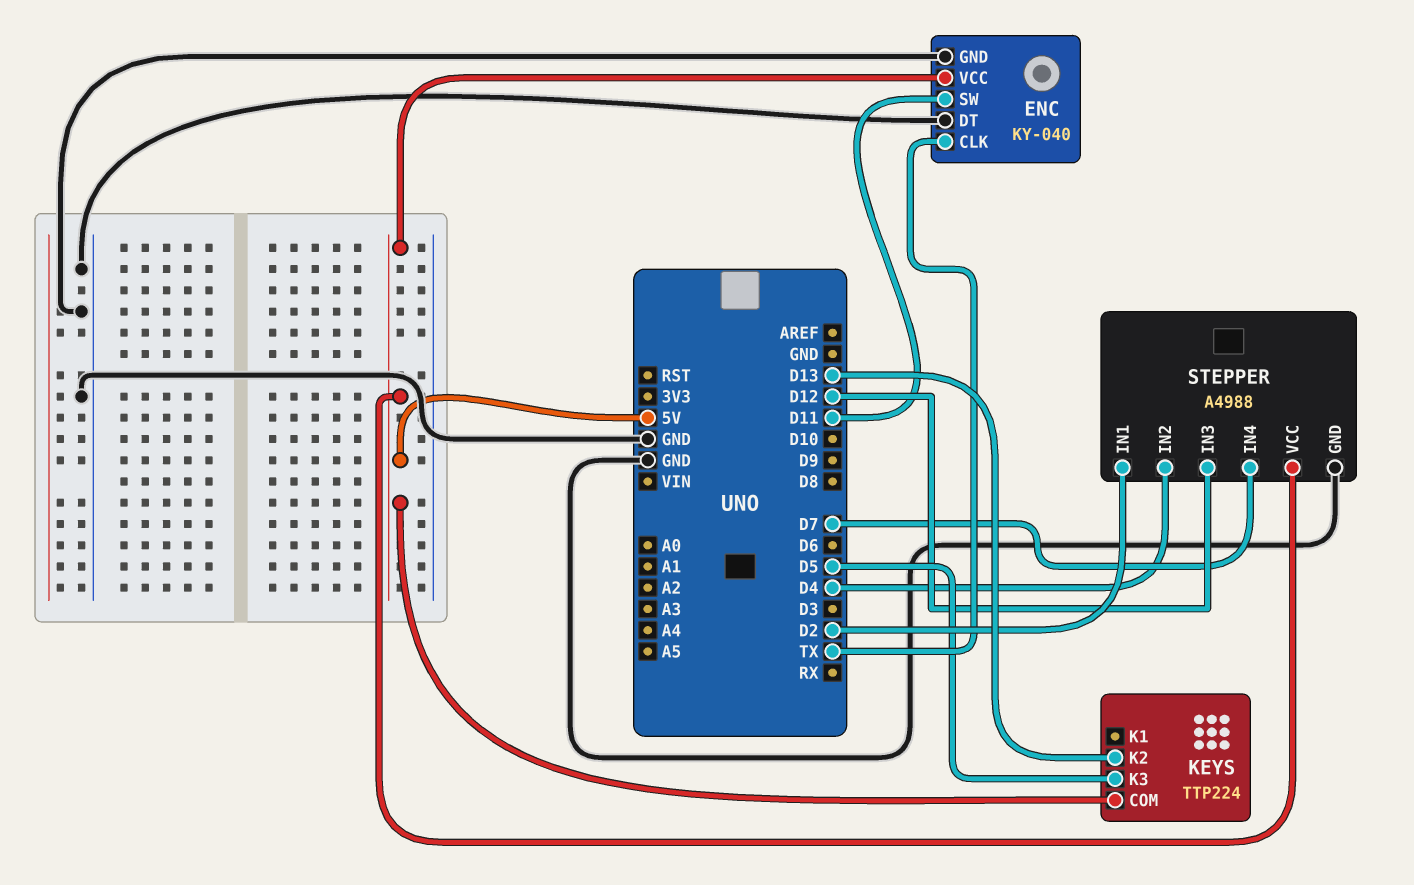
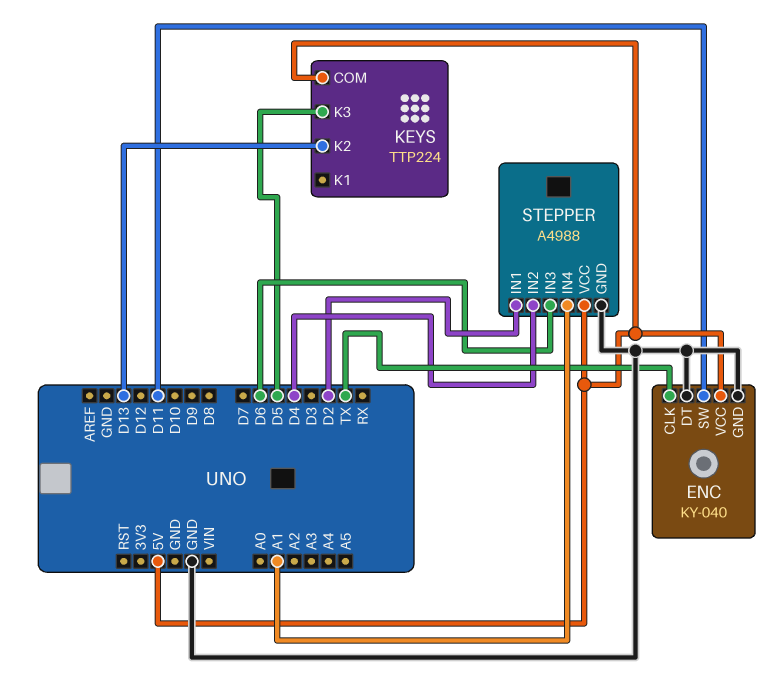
STEPPER pin IN3: D12 -> D6
STEPPER pin IN4: D7 -> A1

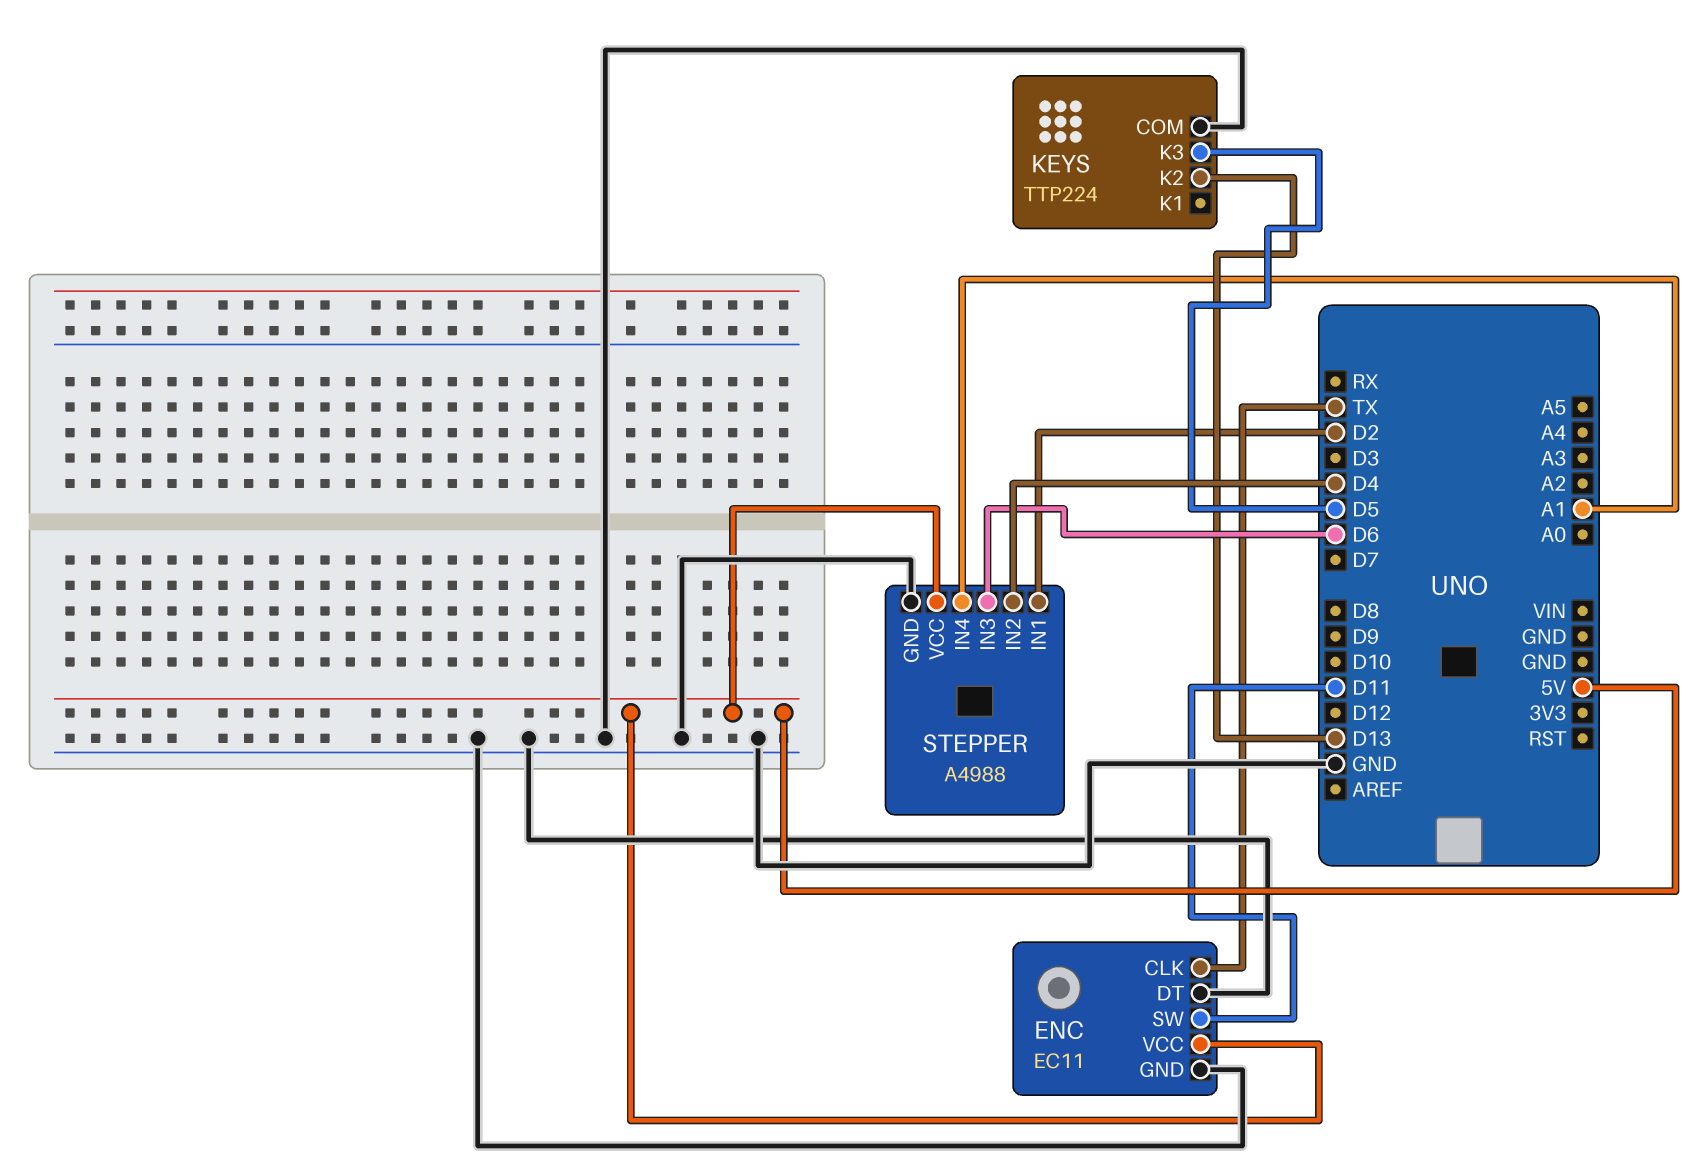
ENC: KY-040 -> EC11
KEYS pin COM: 5V -> GND

